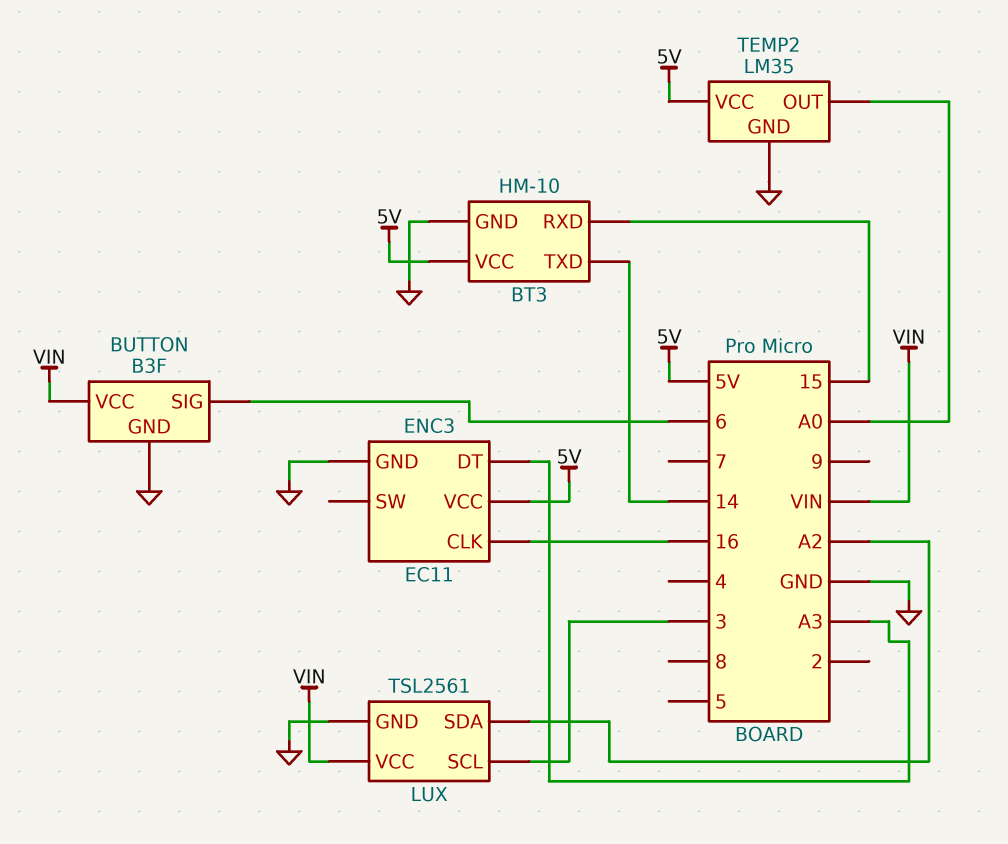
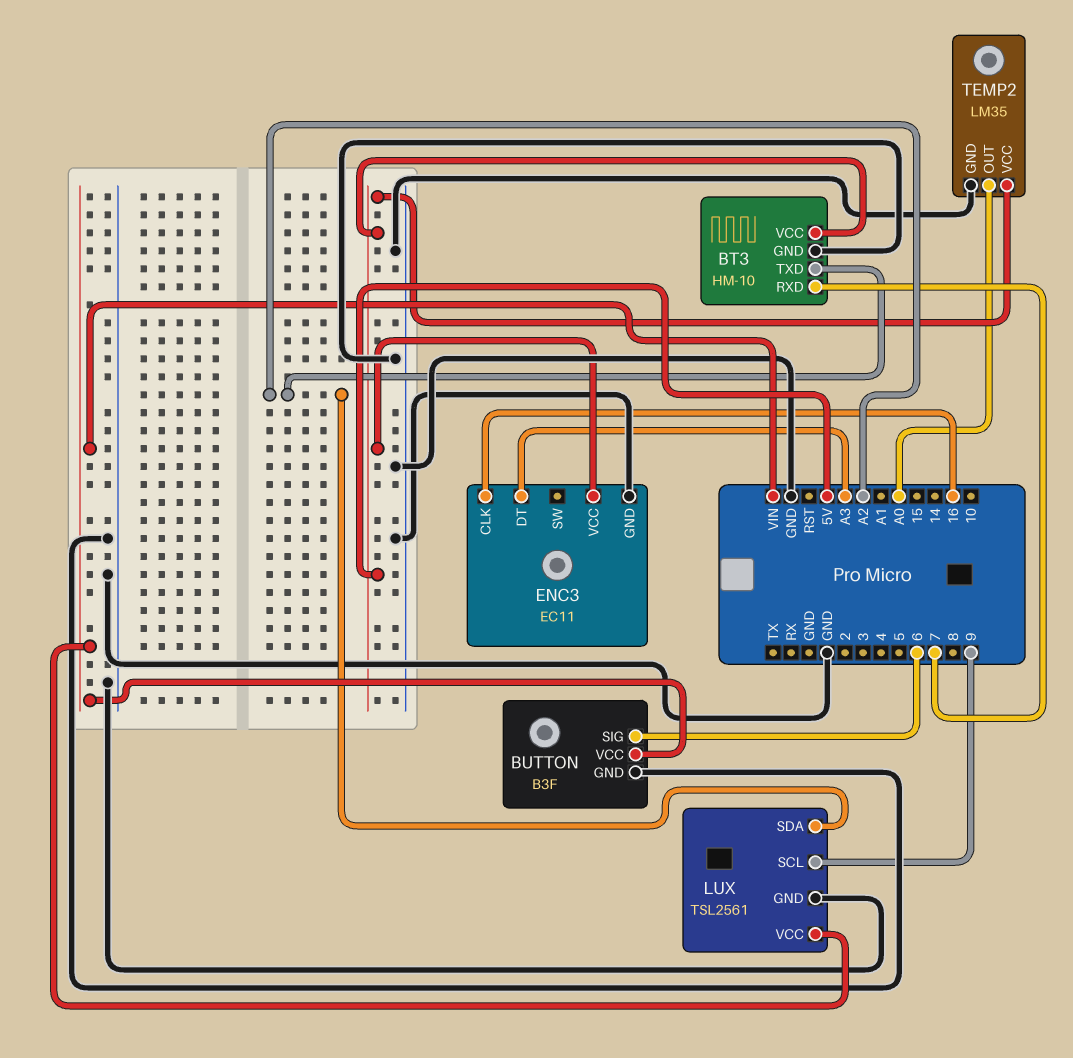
BT3 pin RXD: 15 -> 7
BT3 pin TXD: 14 -> A2
LUX pin SCL: 3 -> 9

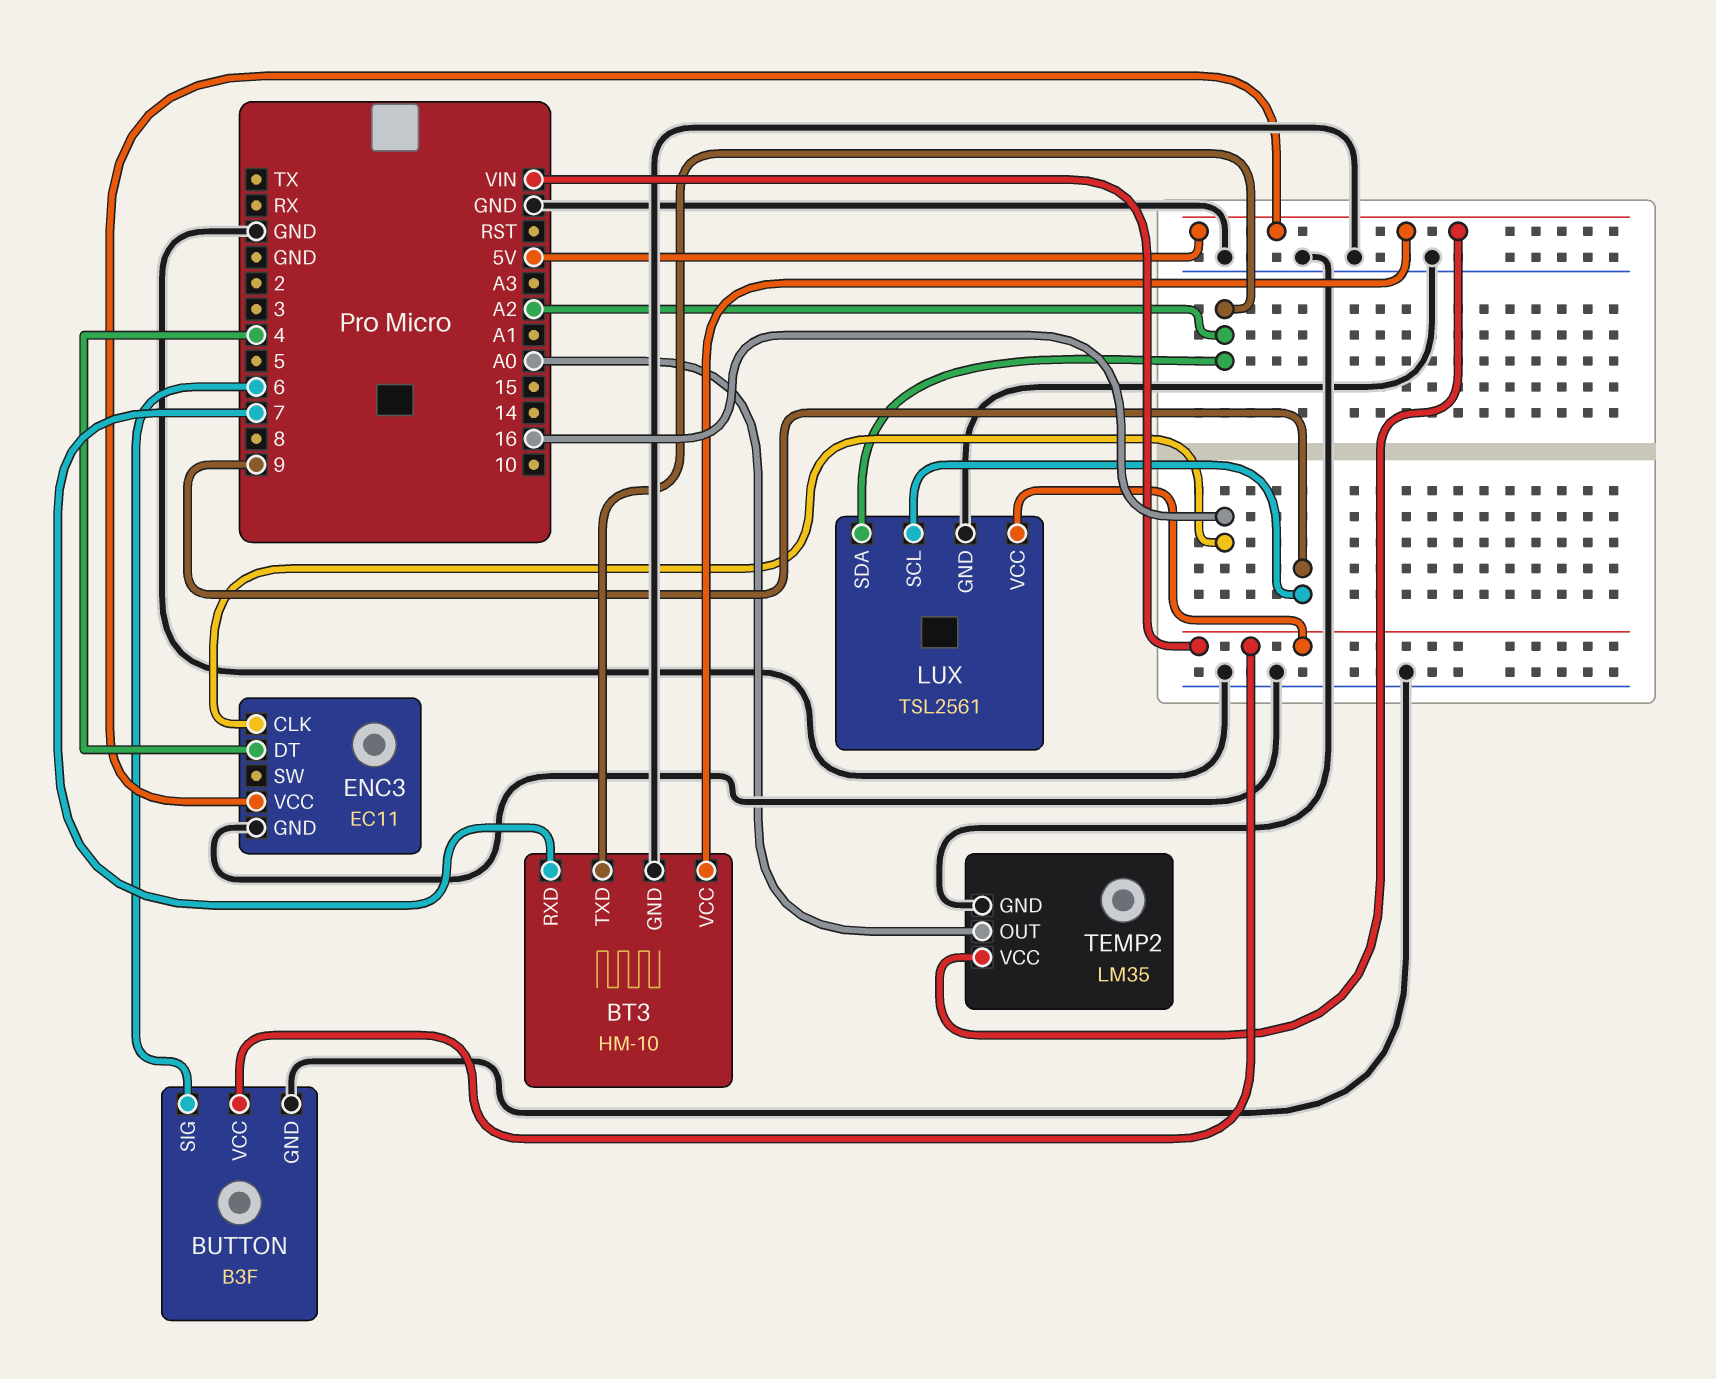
ENC3 pin DT: A3 -> 4

